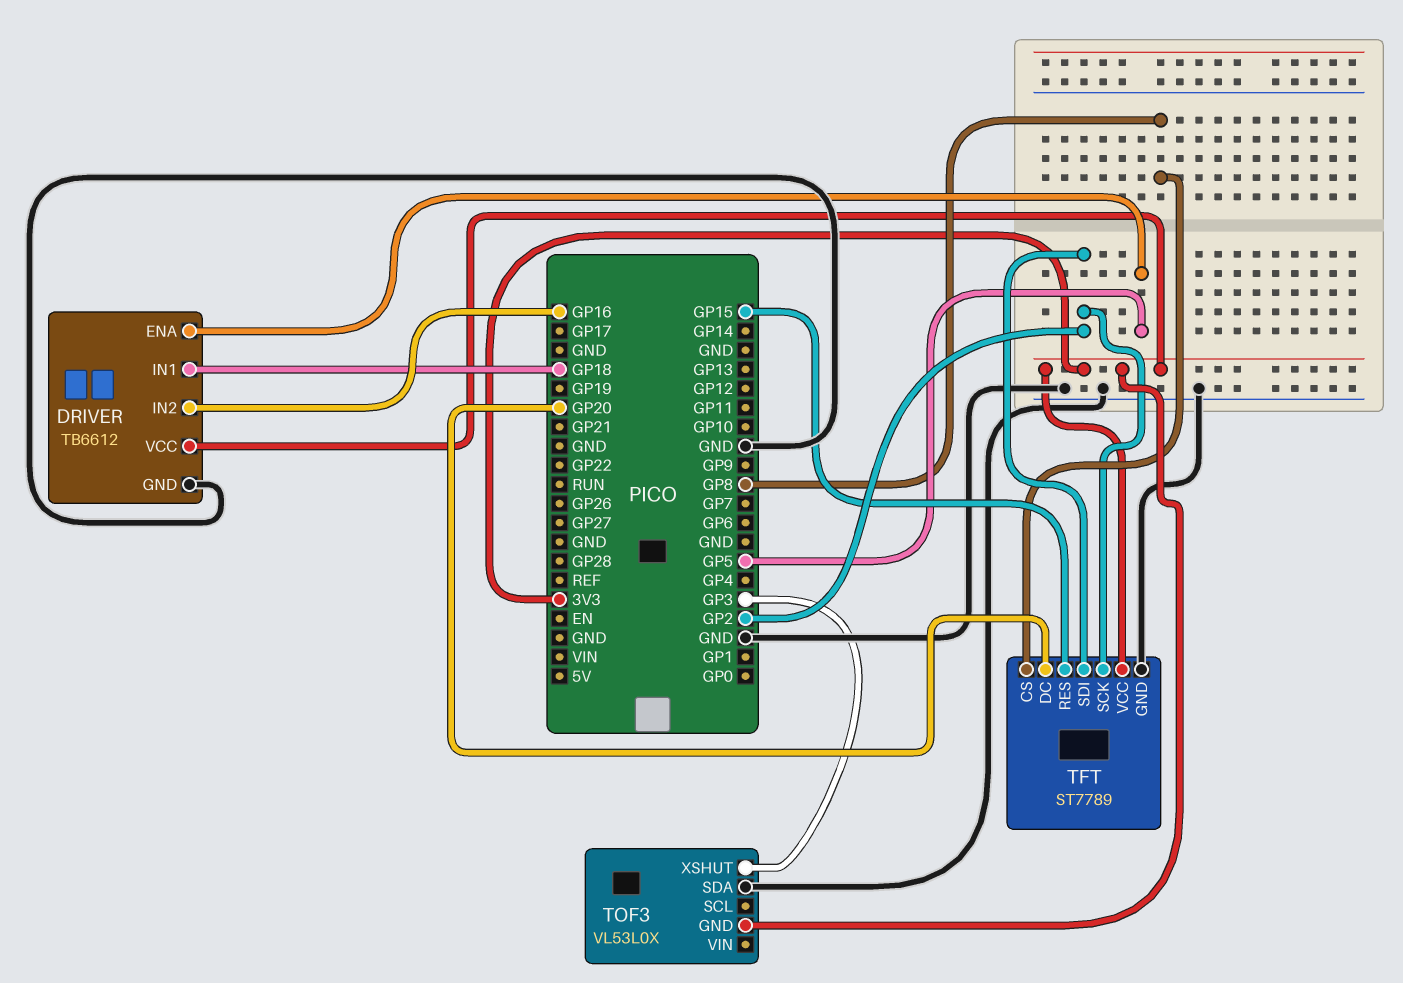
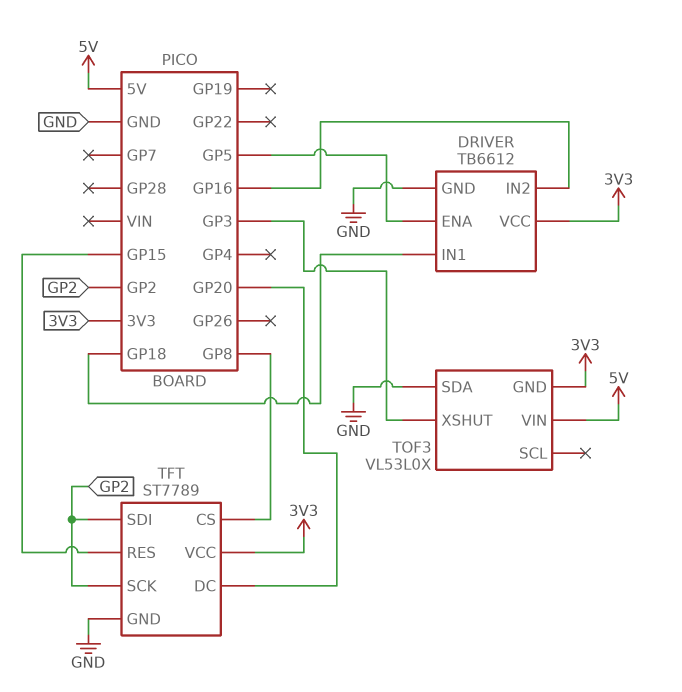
TOF3 pin VIN: none -> 5V

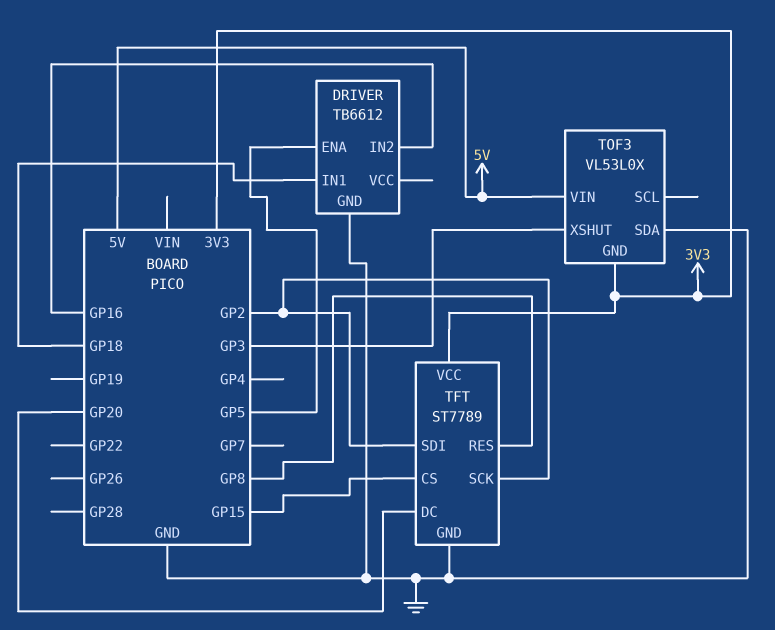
DRIVER pin VCC: 3V3 -> none
TFT pin CS: GP8 -> GP15
TFT pin RES: GP15 -> GP8

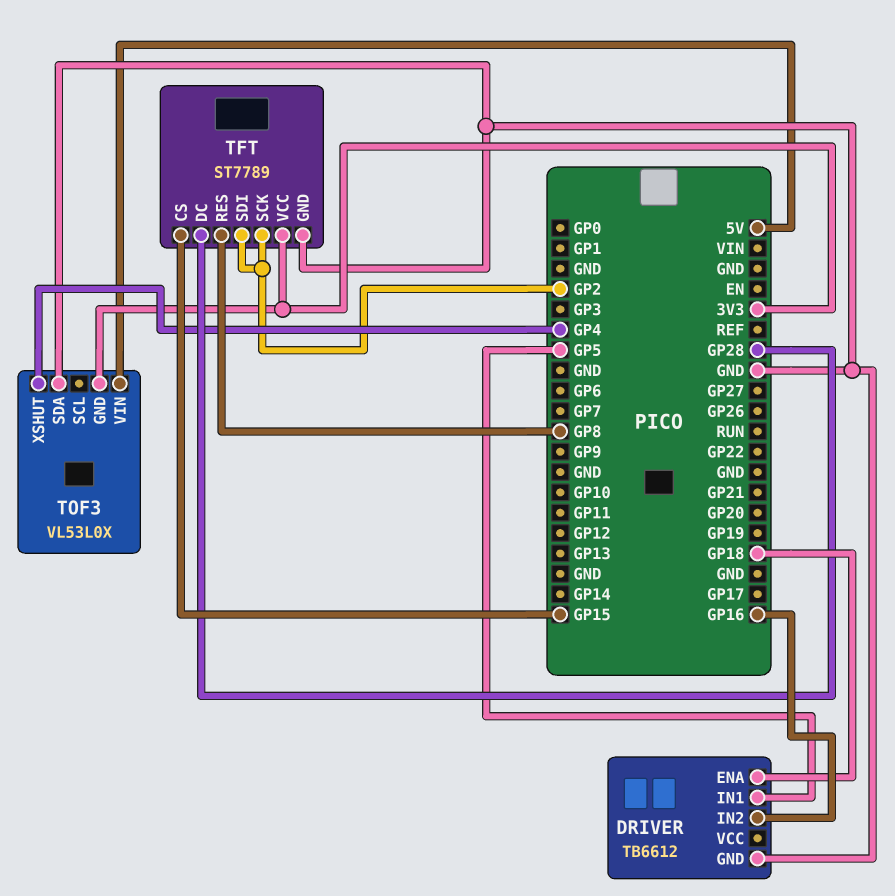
DRIVER pin ENA: GP5 -> GP18
DRIVER pin IN1: GP18 -> GP5
TFT pin DC: GP20 -> GP28
TOF3 pin XSHUT: GP3 -> GP4

